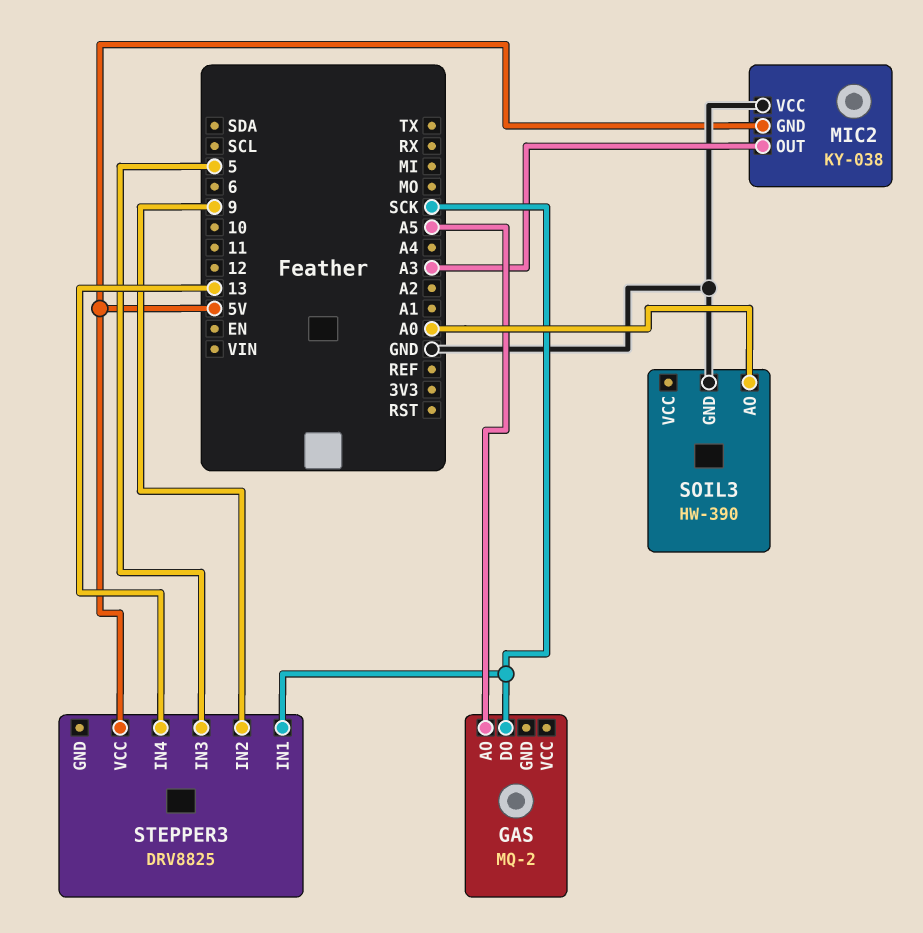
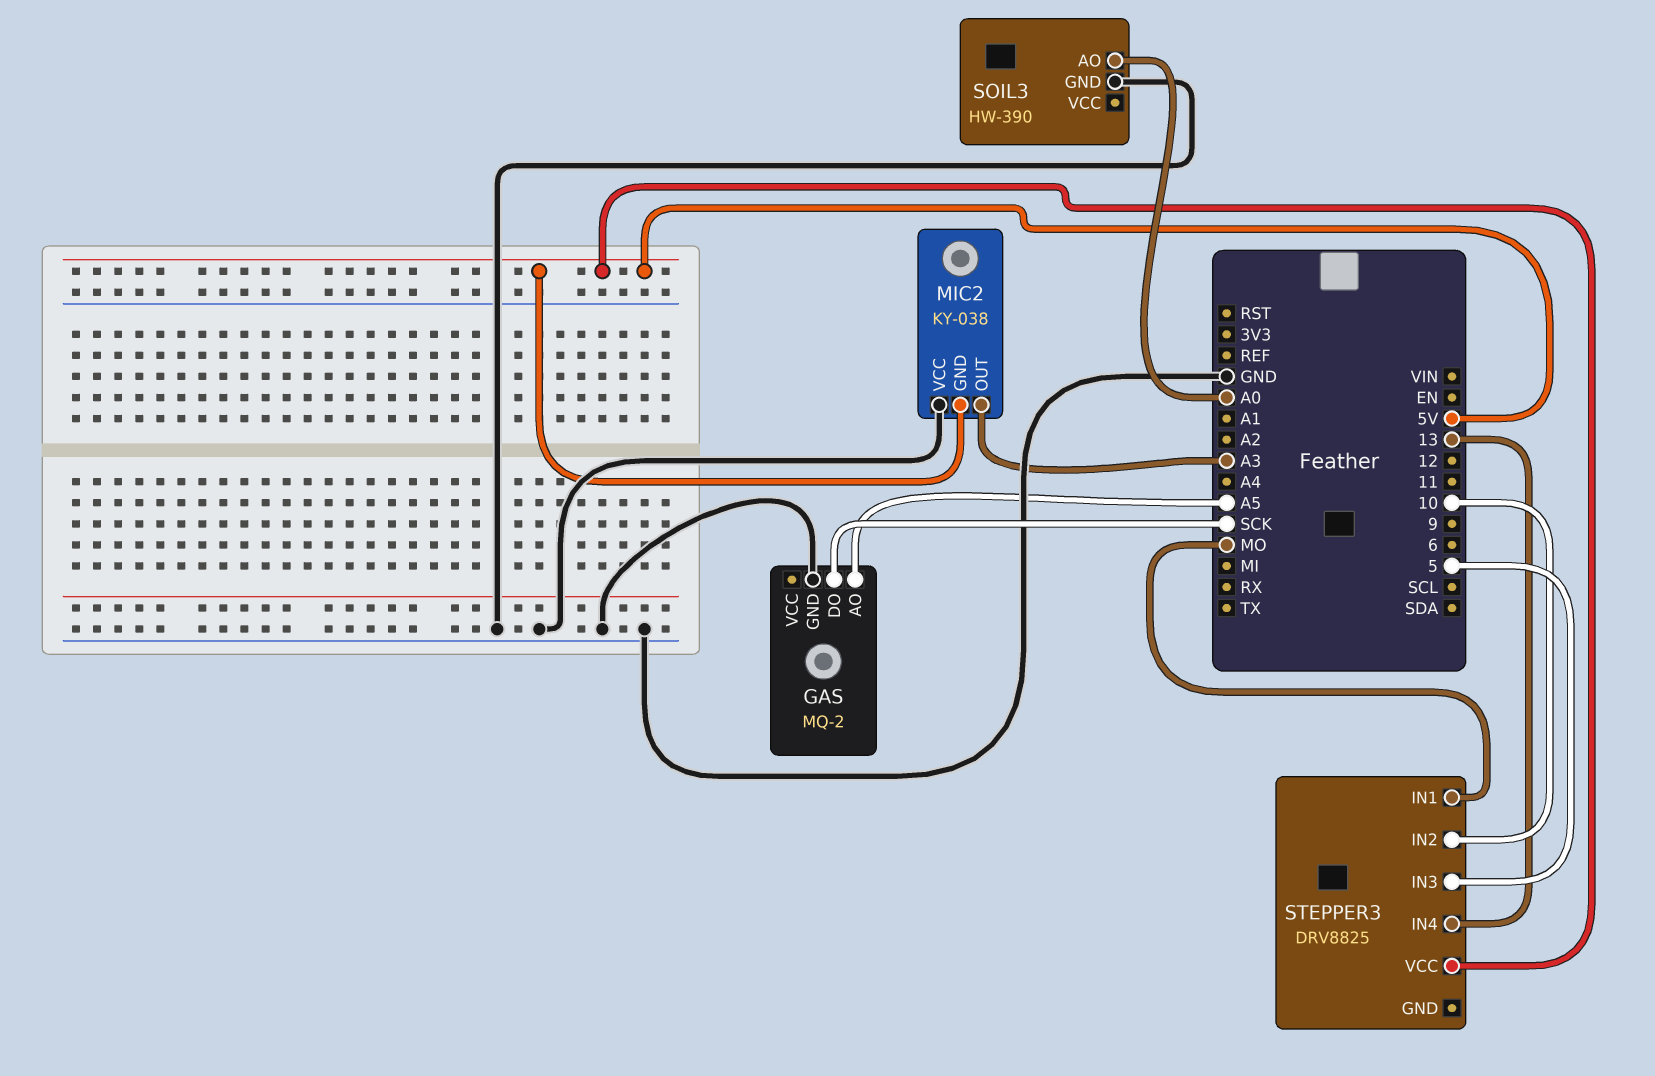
GAS pin GND: none -> GND
STEPPER3 pin IN1: SCK -> MO
STEPPER3 pin IN2: 9 -> 10

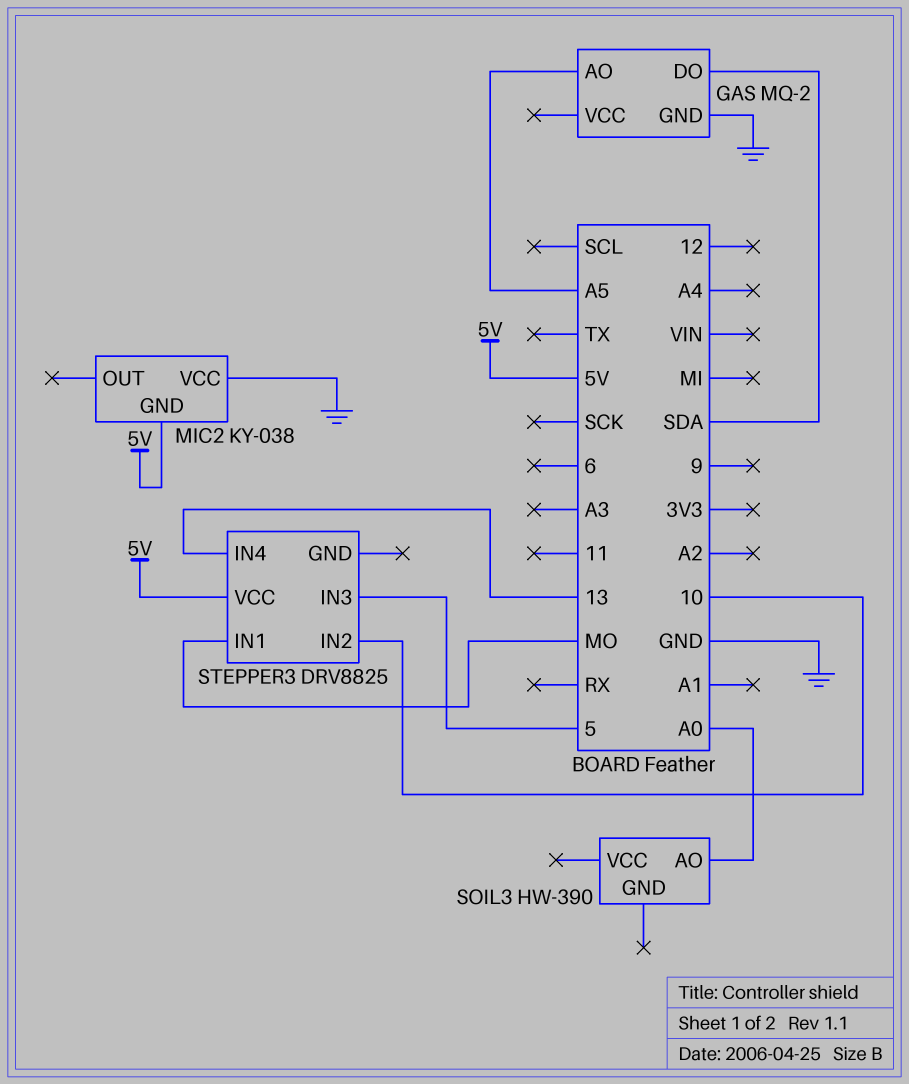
GAS pin DO: SCK -> SDA
MIC2 pin OUT: A3 -> none
SOIL3 pin GND: GND -> none

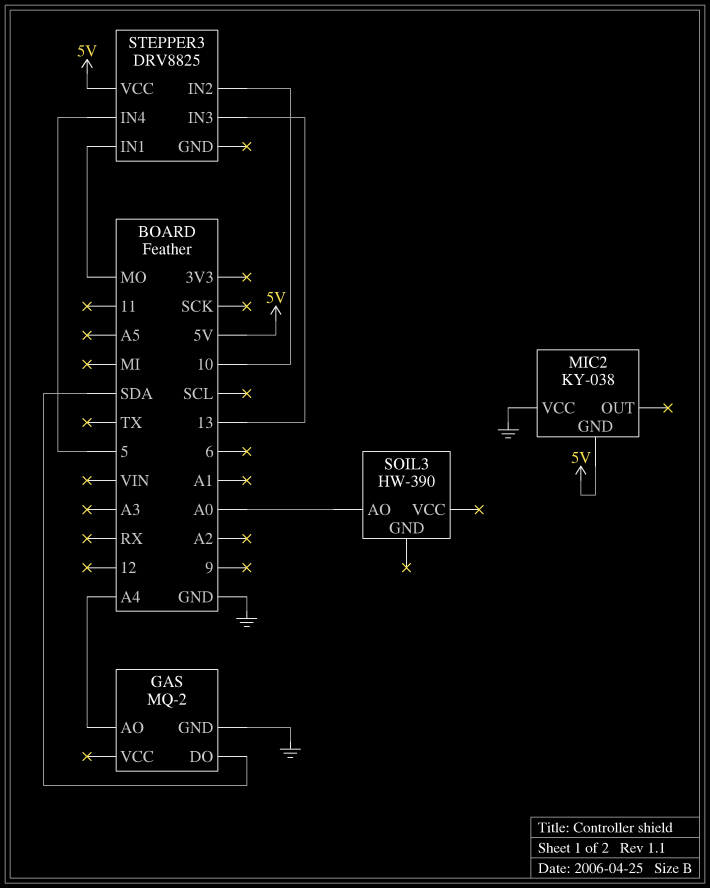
GAS pin AO: A5 -> A4
STEPPER3 pin IN3: 5 -> 13
STEPPER3 pin IN4: 13 -> 5

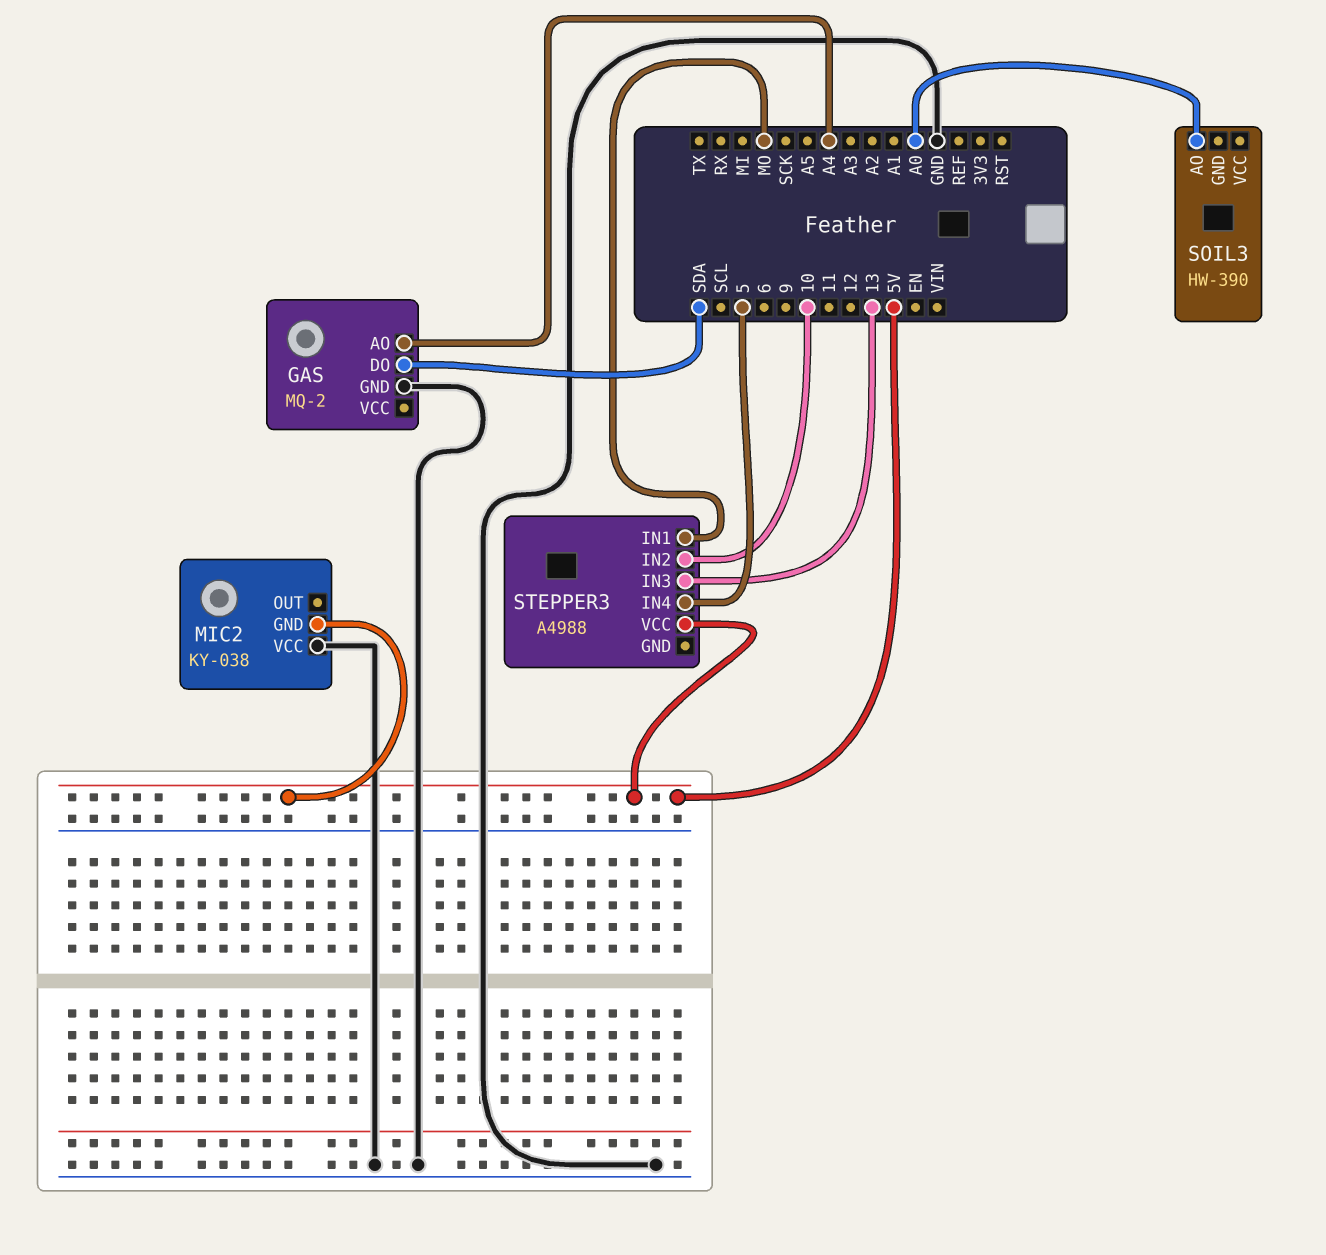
STEPPER3: DRV8825 -> A4988

